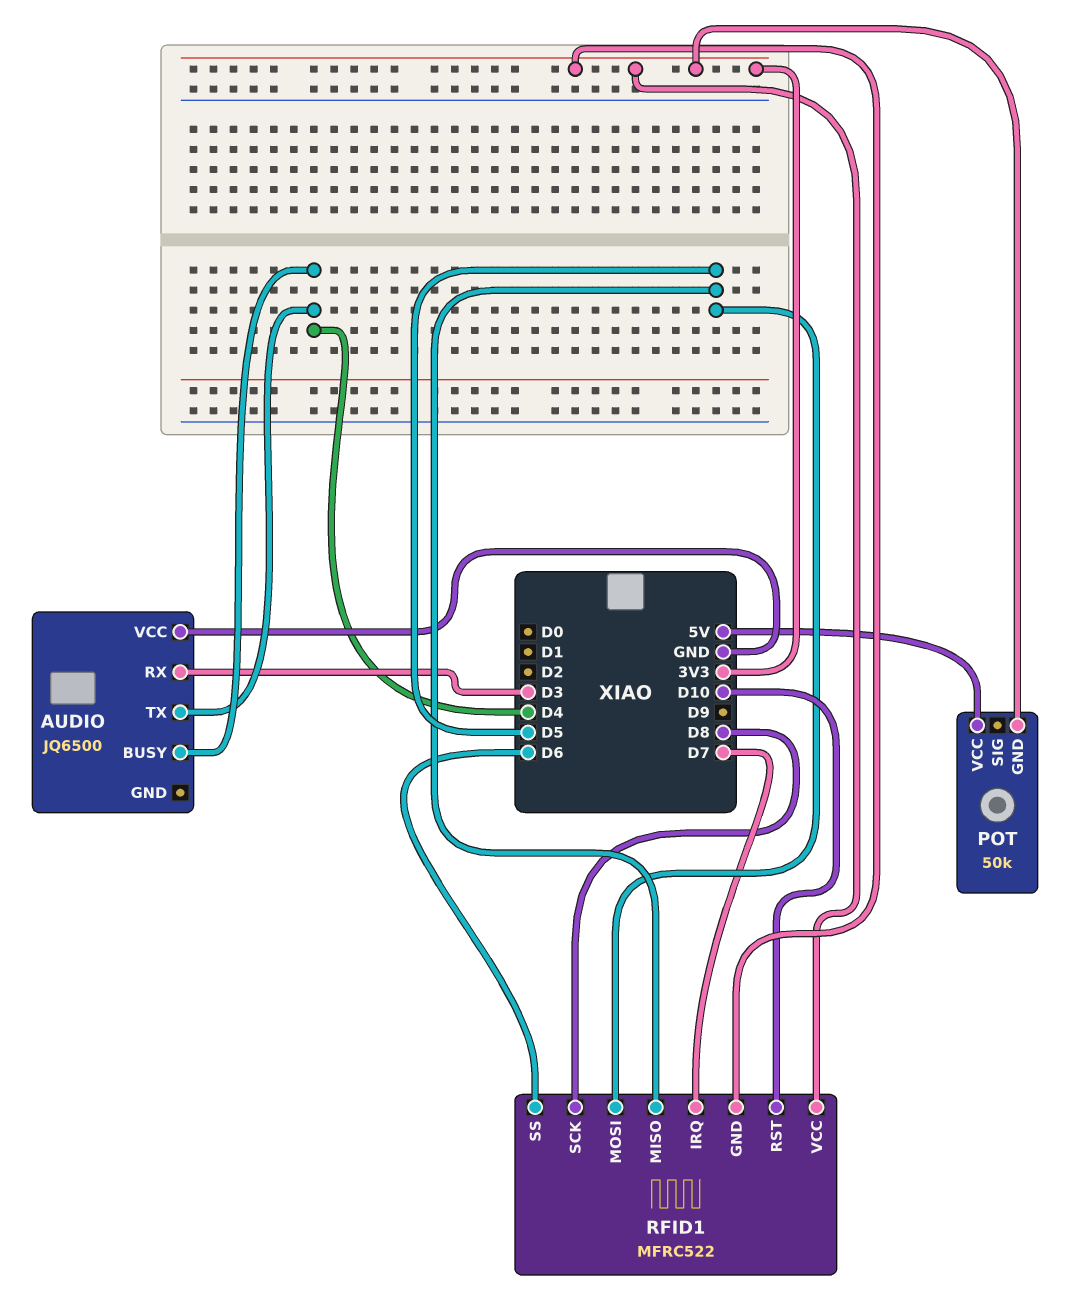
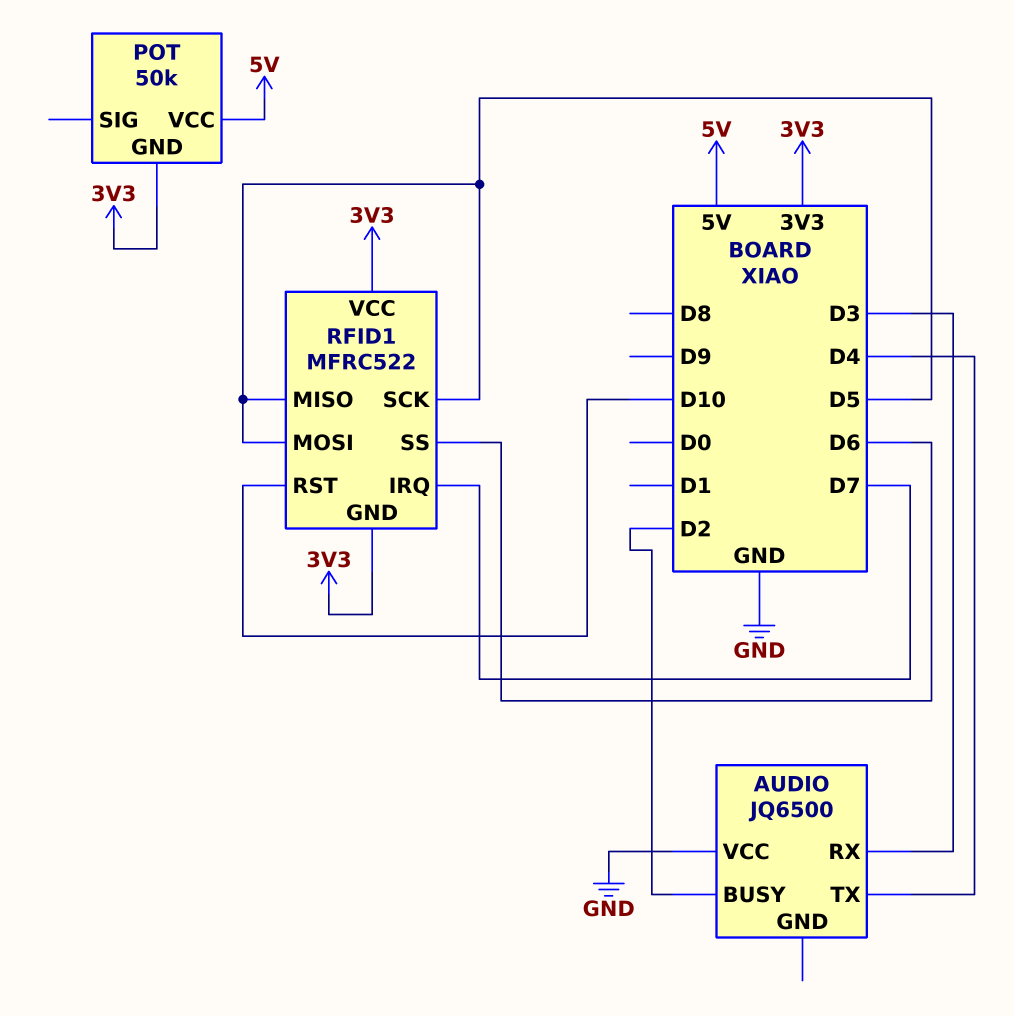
AUDIO pin BUSY: D4 -> D2
RFID1 pin SCK: D8 -> D5

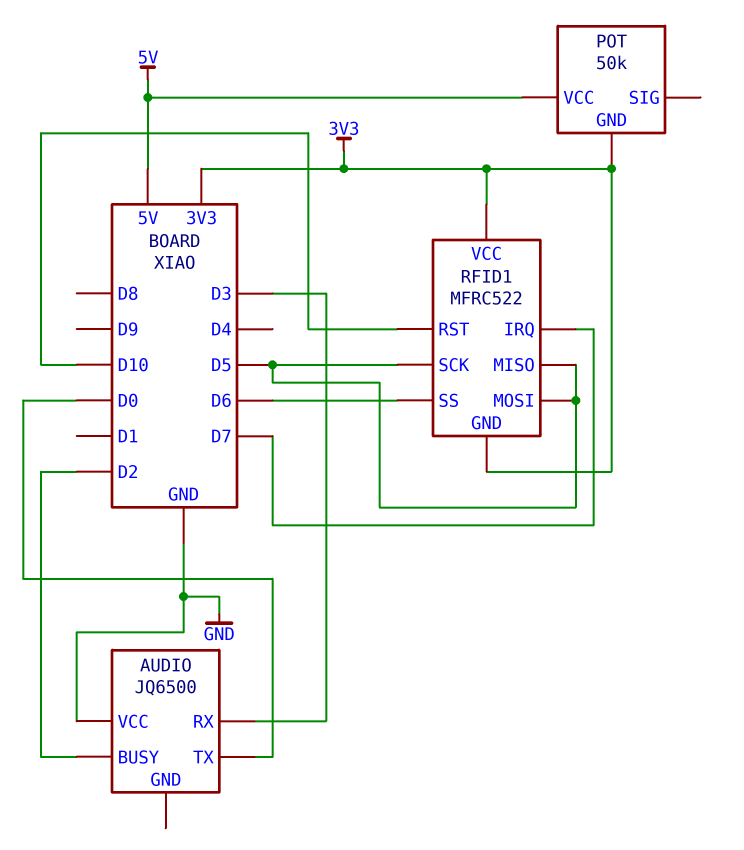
AUDIO pin TX: D4 -> D0

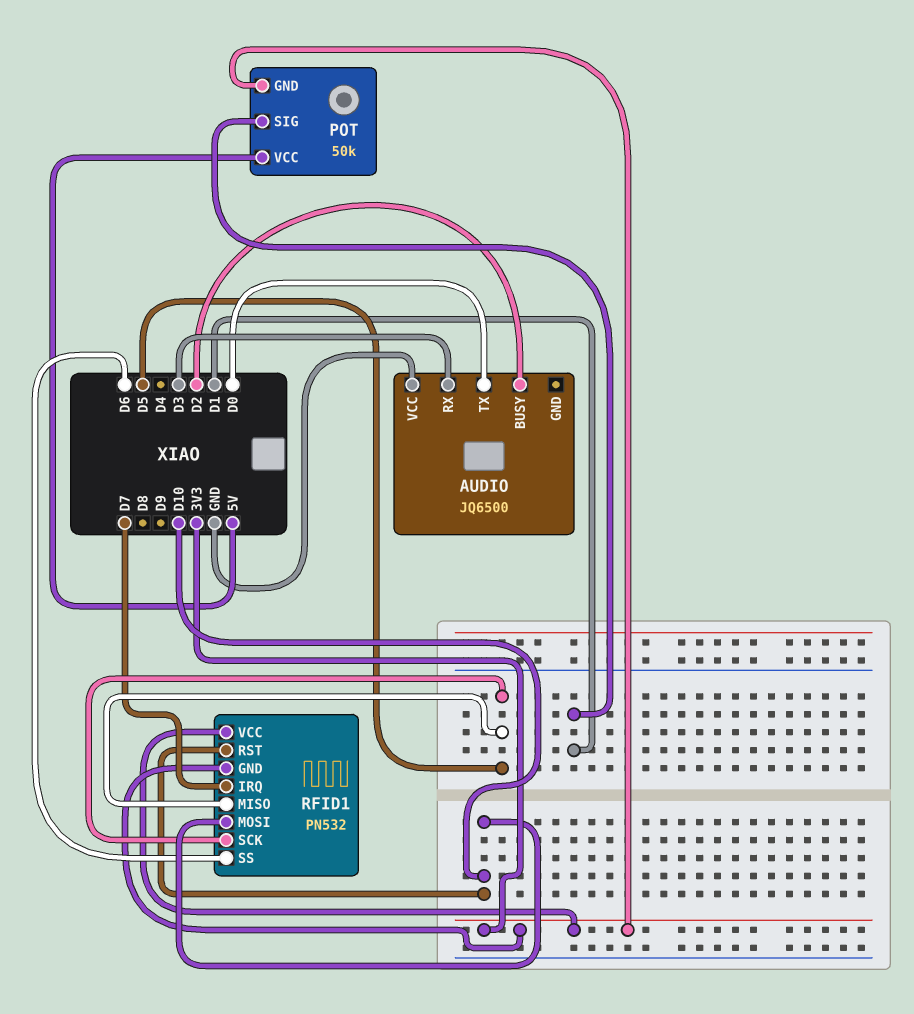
POT pin SIG: none -> D1
RFID1: MFRC522 -> PN532
RFID1 pin MOSI: D5 -> D10

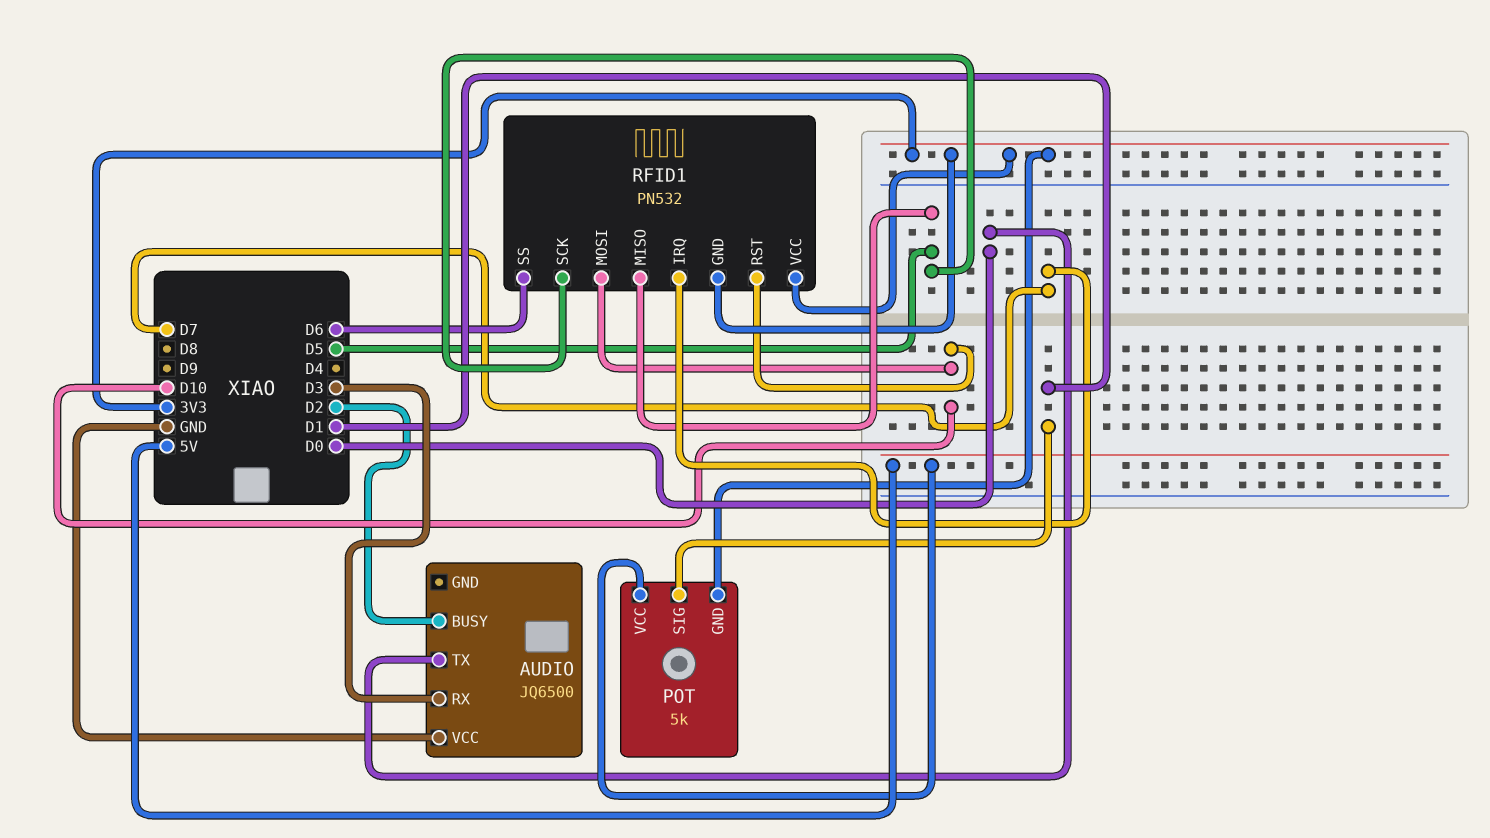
POT: 50k -> 5k

